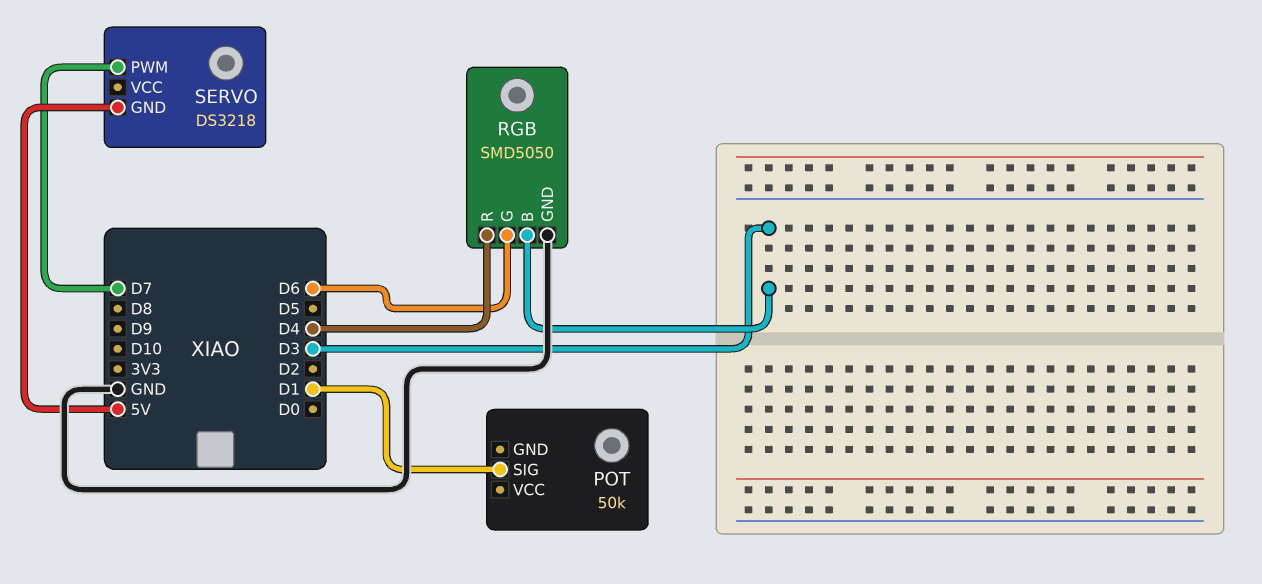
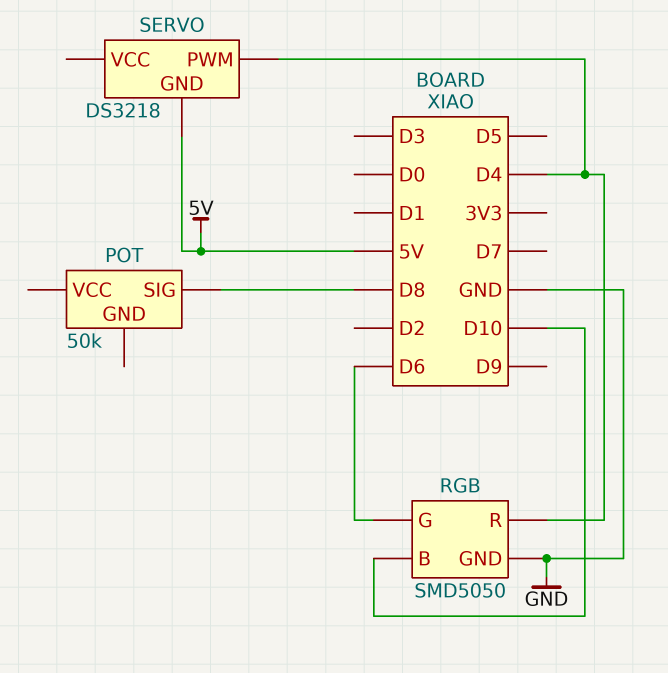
POT pin SIG: D1 -> D8
RGB pin B: D3 -> D10
SERVO pin PWM: D7 -> D4

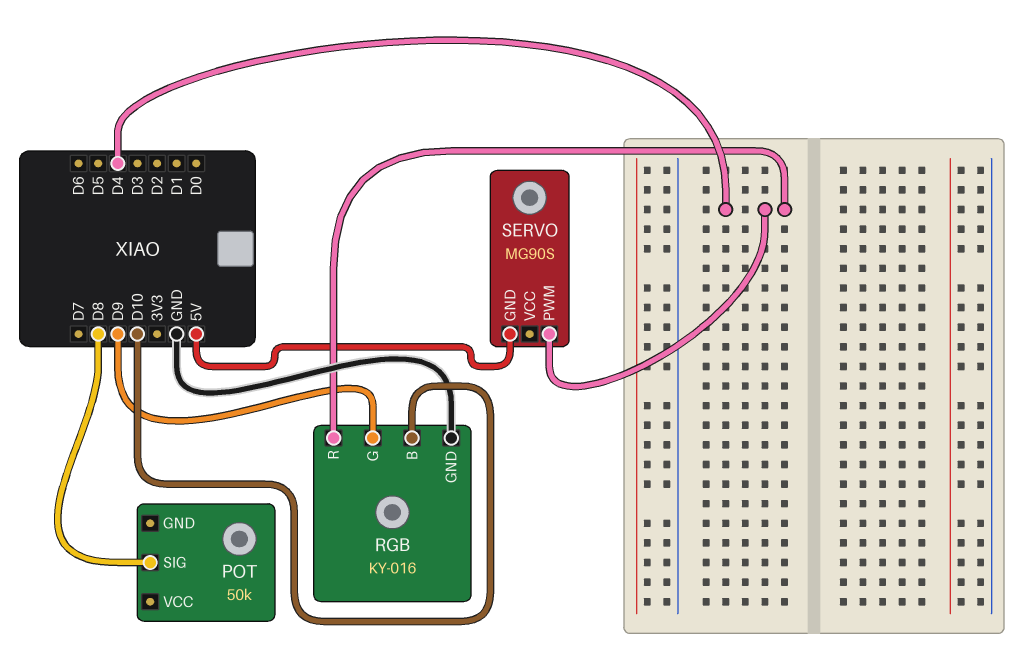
RGB: SMD5050 -> KY-016
RGB pin G: D6 -> D9
SERVO: DS3218 -> MG90S

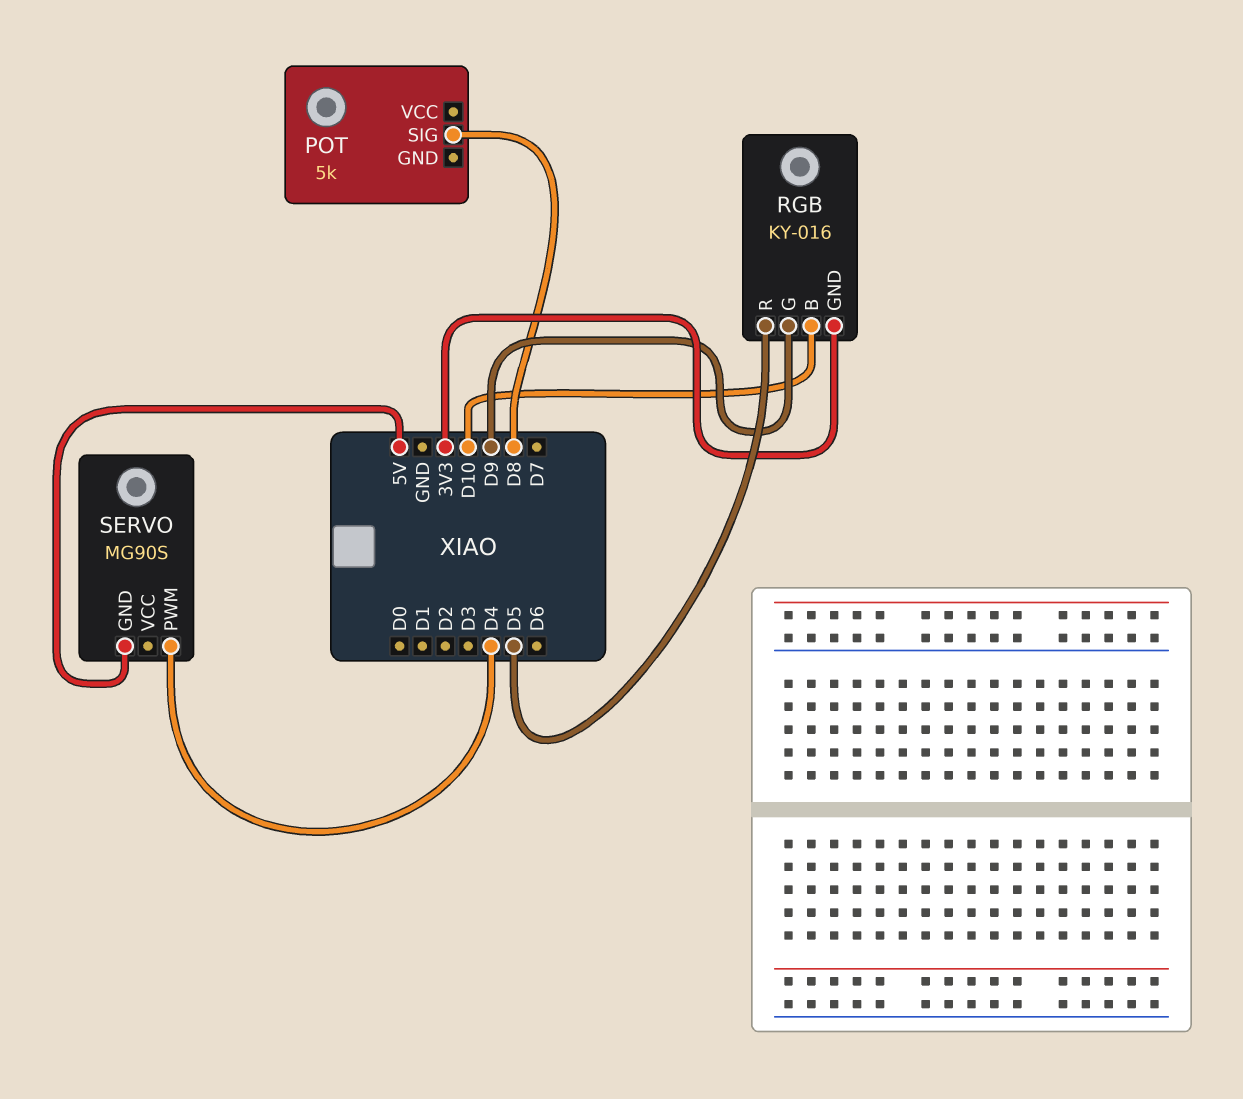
POT: 50k -> 5k
RGB pin GND: GND -> 3V3
RGB pin R: D4 -> D5

